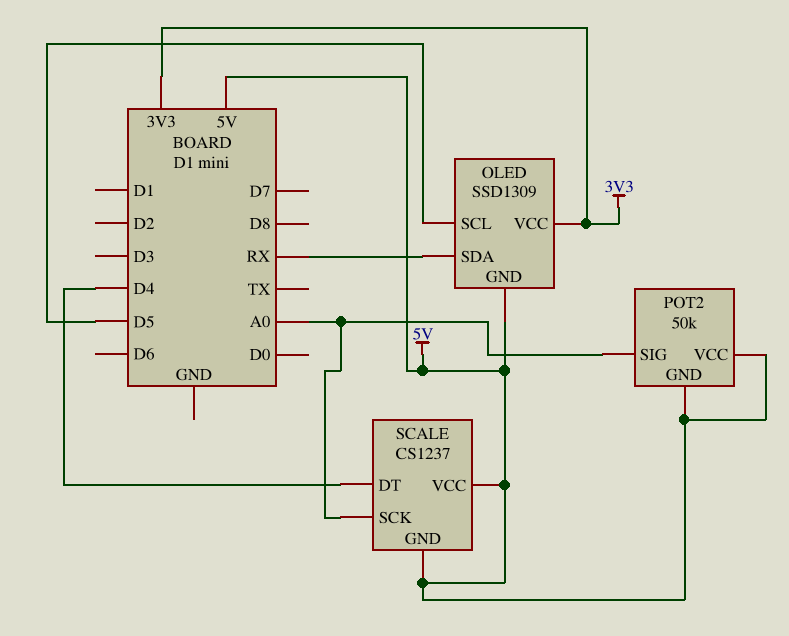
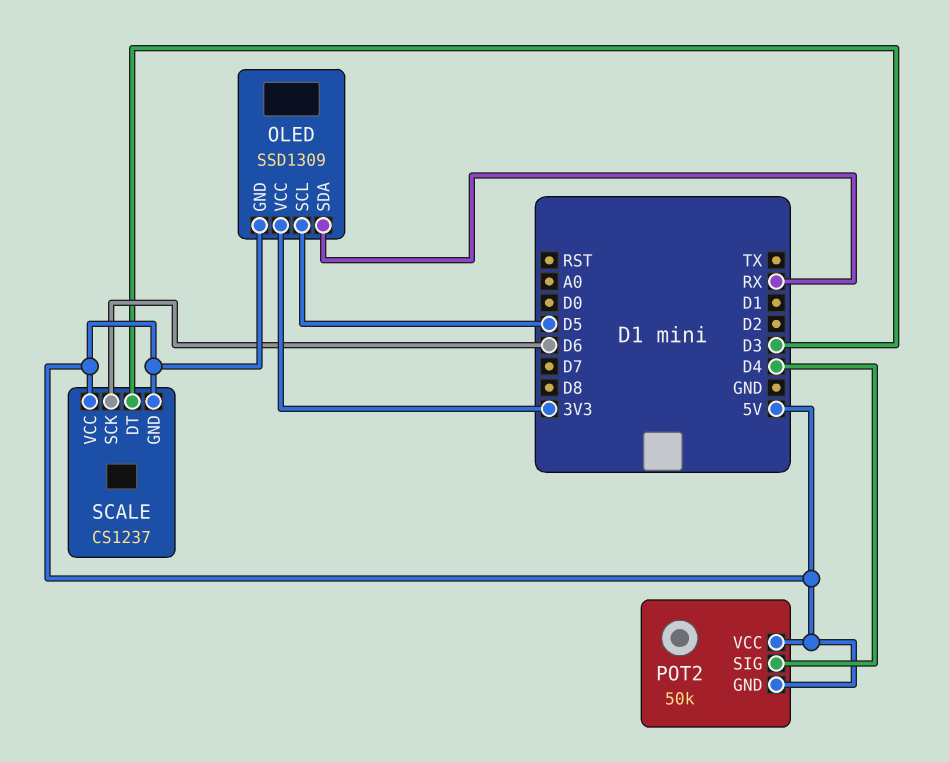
POT2 pin SIG: A0 -> D4
SCALE pin DT: D4 -> D3
SCALE pin SCK: A0 -> D6

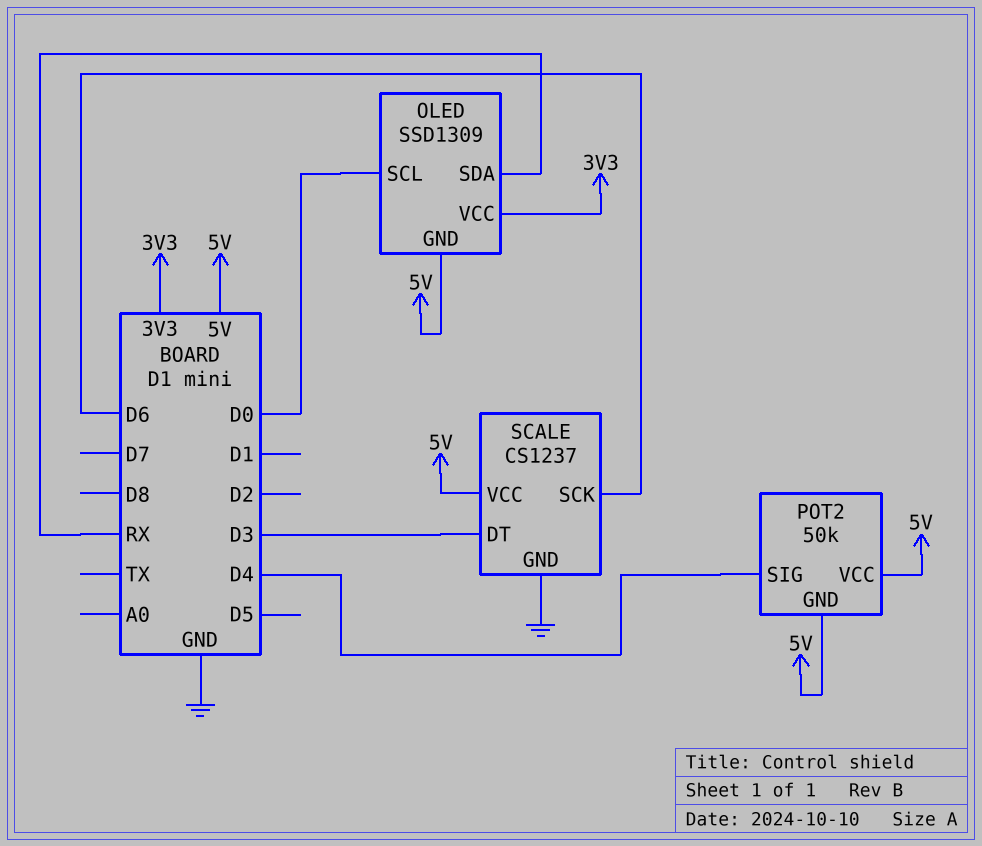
OLED pin SCL: D5 -> D0
SCALE pin GND: 5V -> GND

